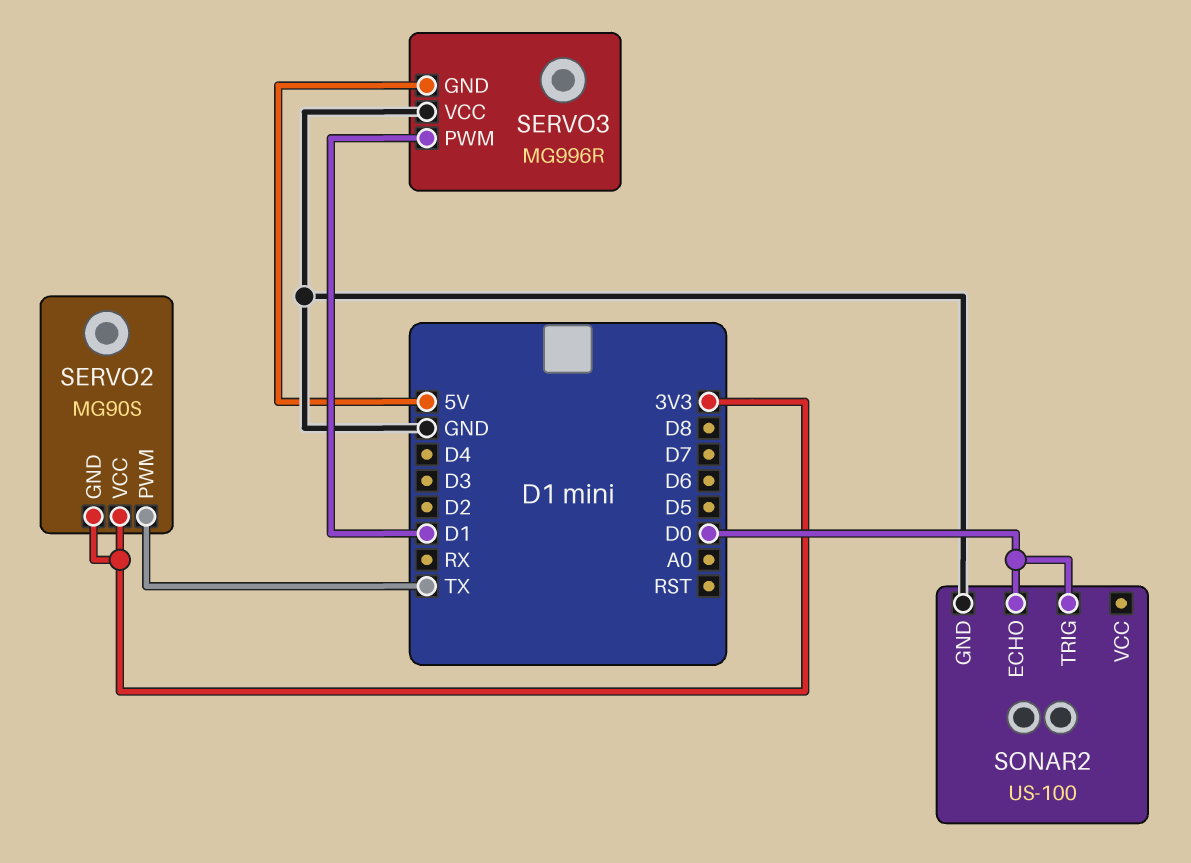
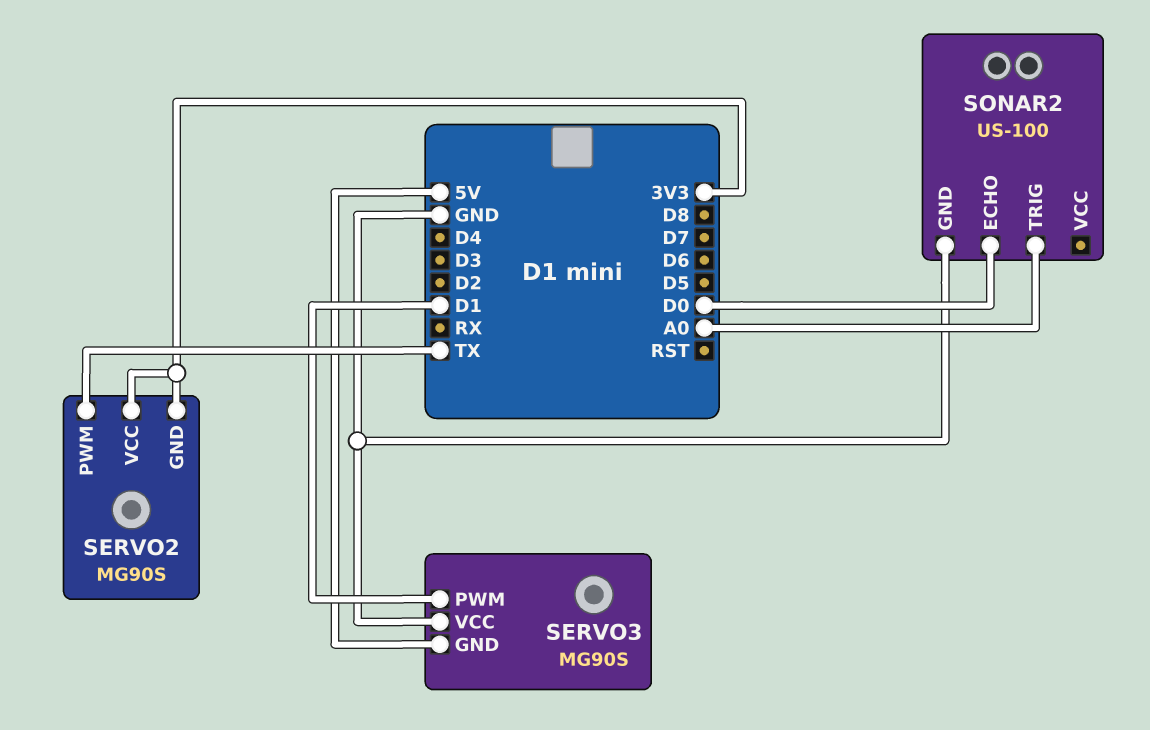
SERVO3: MG996R -> MG90S
SONAR2 pin TRIG: D0 -> A0

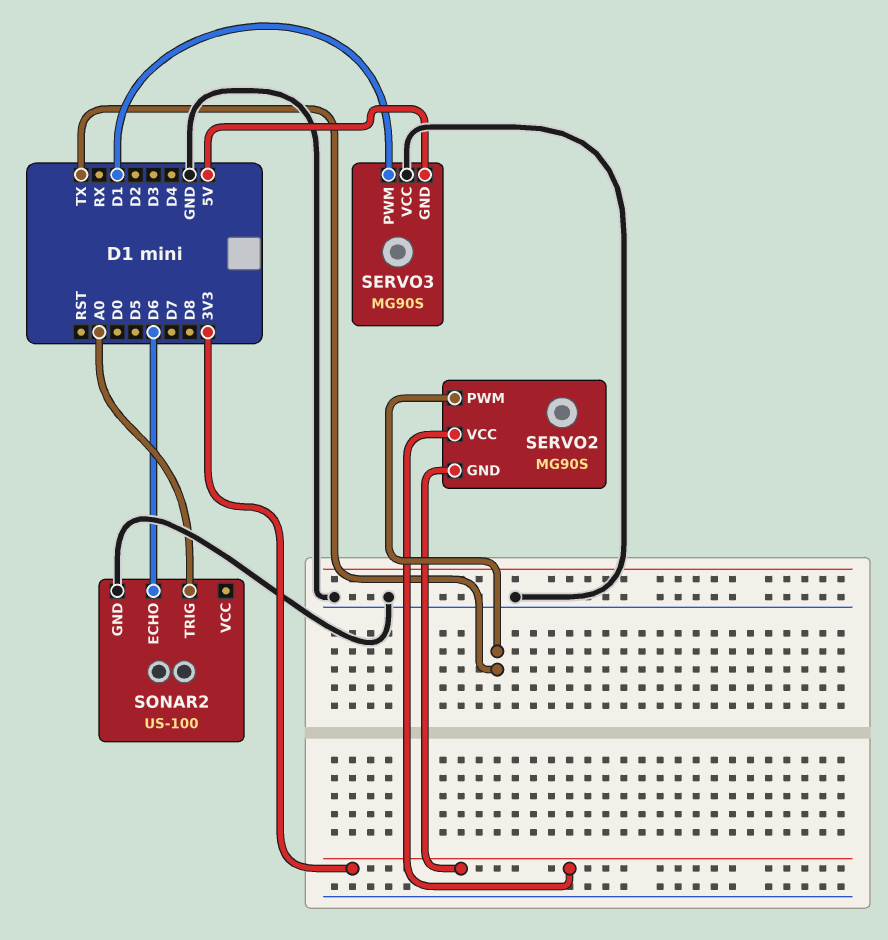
SONAR2 pin ECHO: D0 -> D6

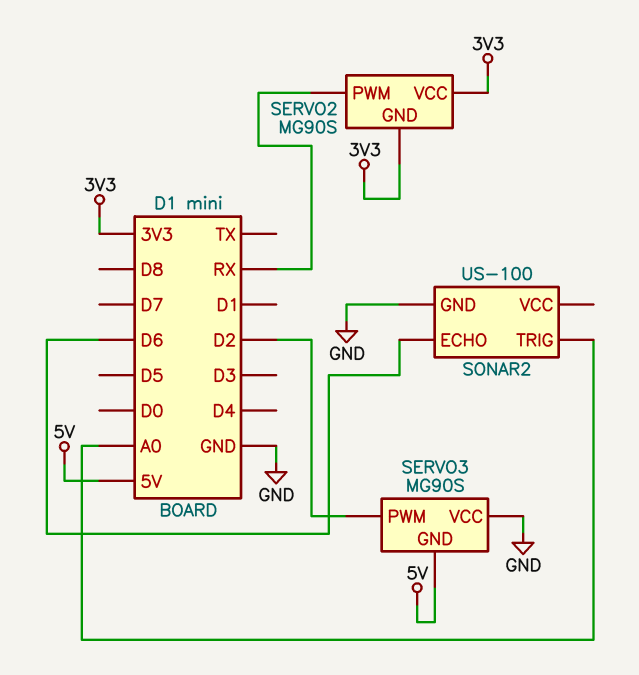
SERVO2 pin PWM: TX -> RX
SERVO3 pin PWM: D1 -> D2

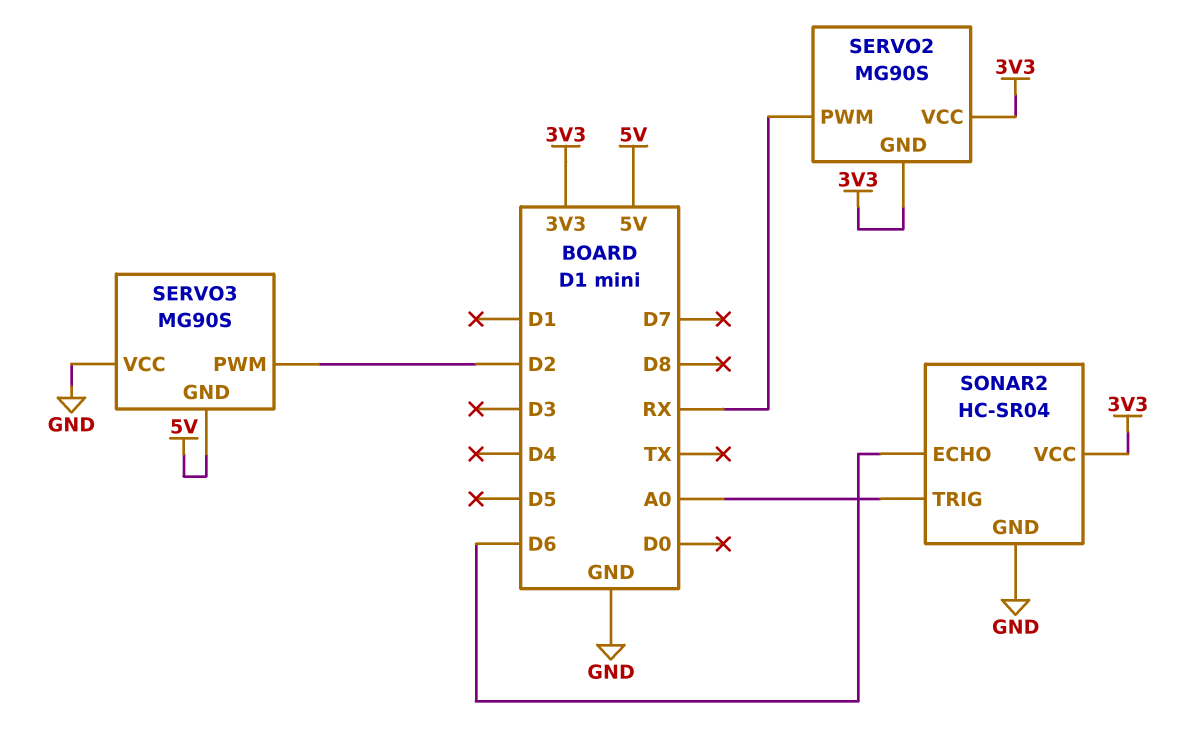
SONAR2: US-100 -> HC-SR04
SONAR2 pin VCC: none -> 3V3

